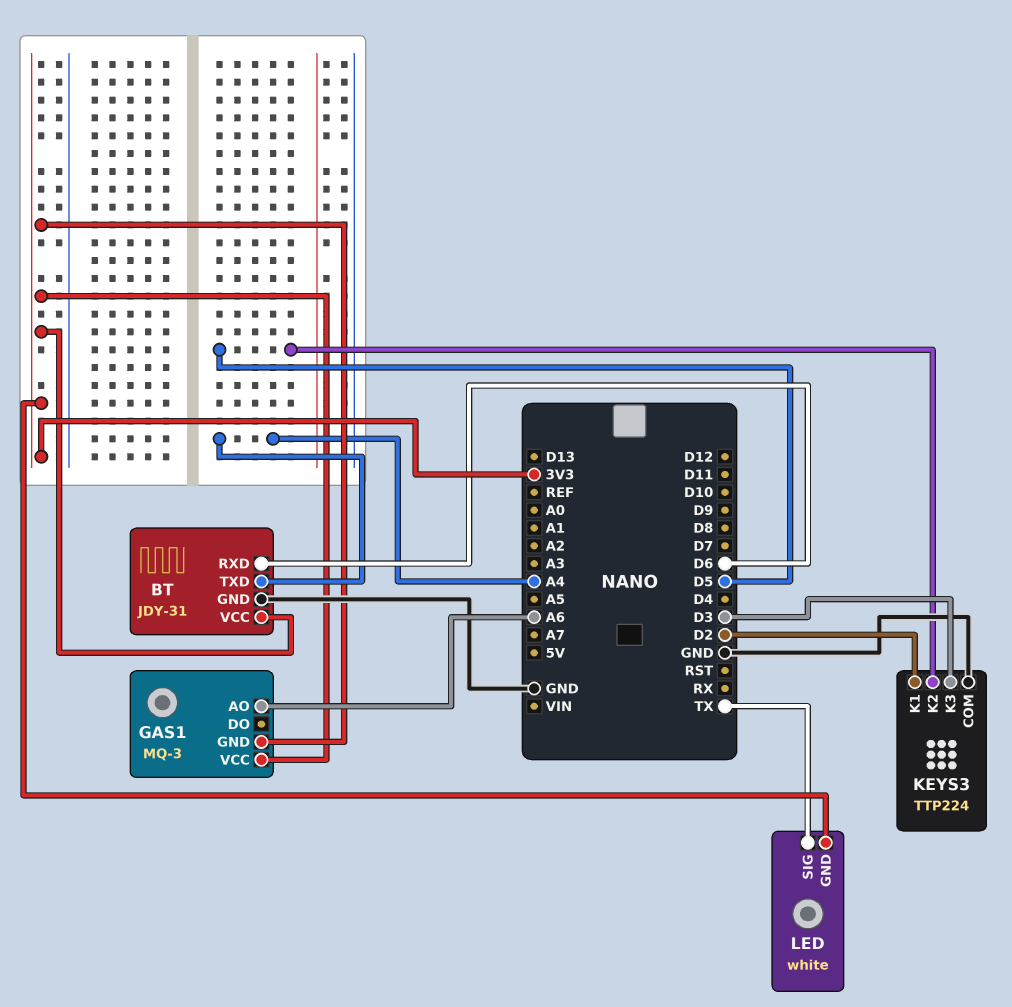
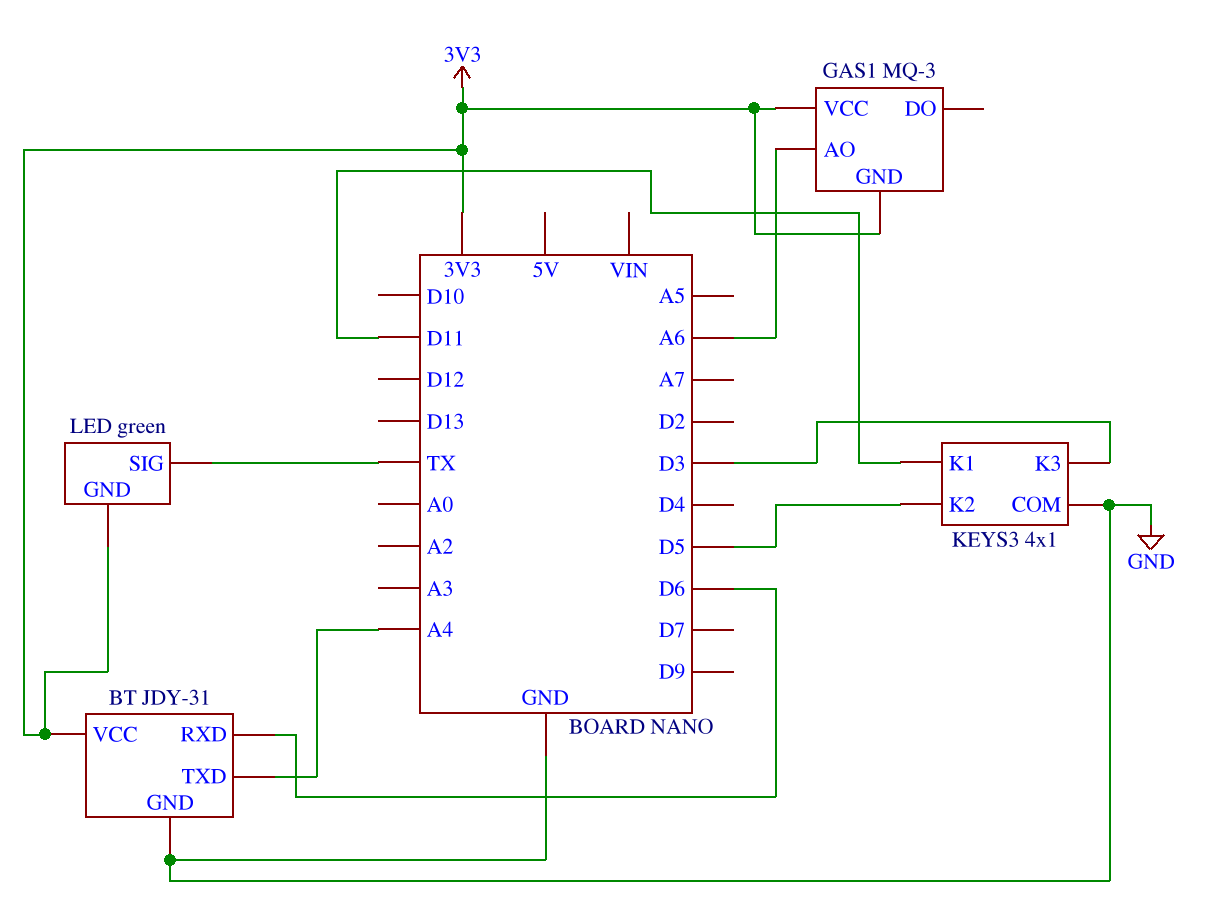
KEYS3: TTP224 -> 4x1
KEYS3 pin K1: D2 -> D11
LED: white -> green

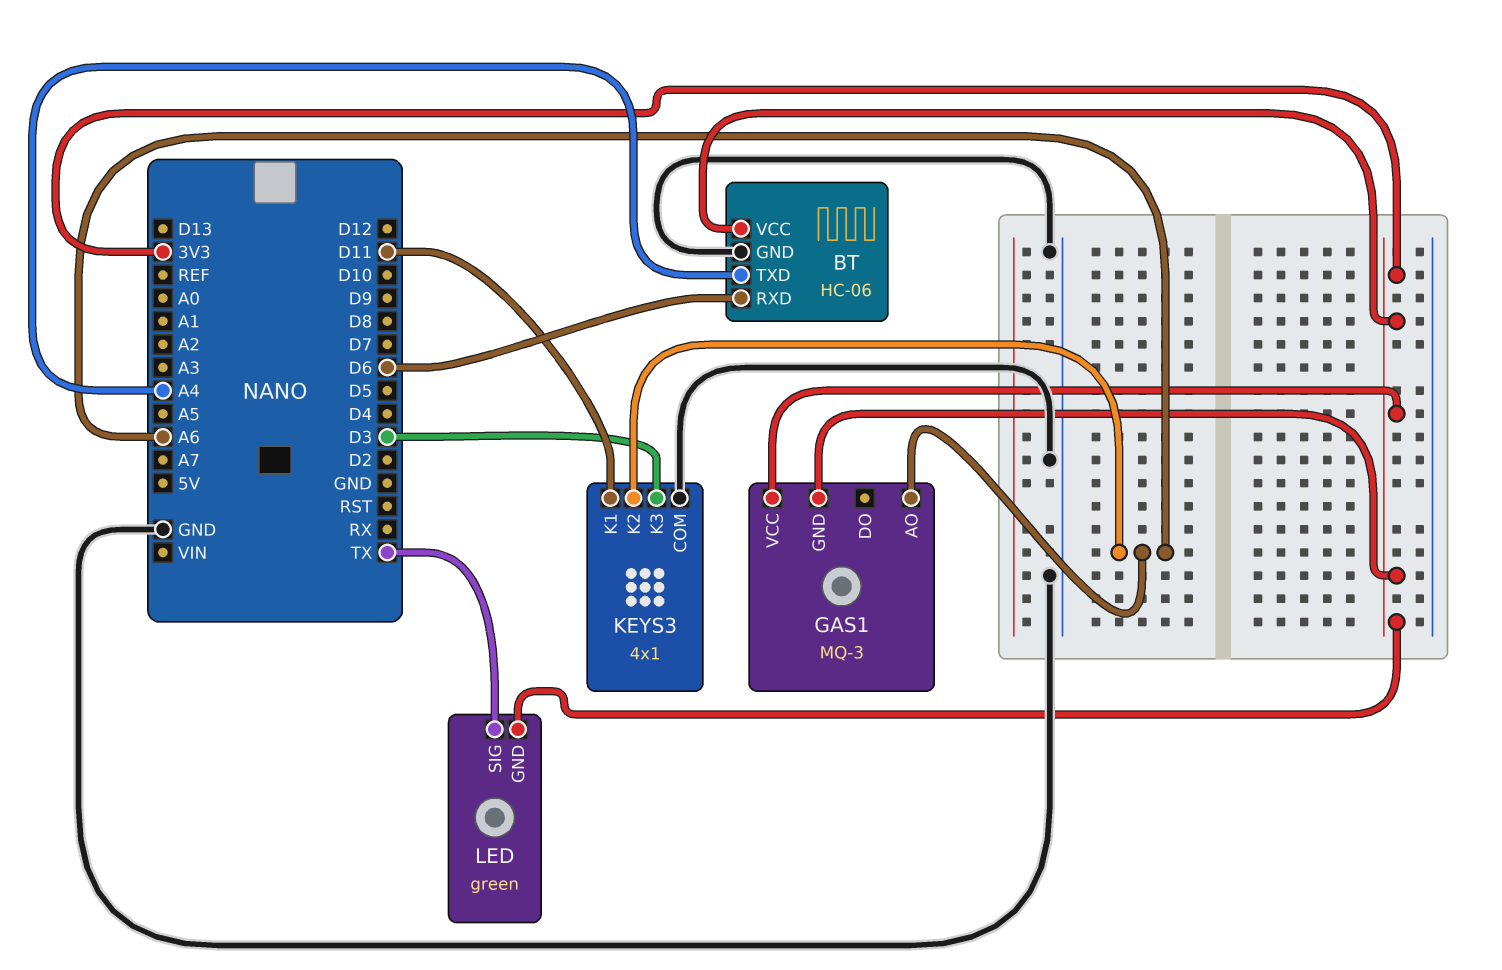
BT: JDY-31 -> HC-06
KEYS3 pin K2: D5 -> A6

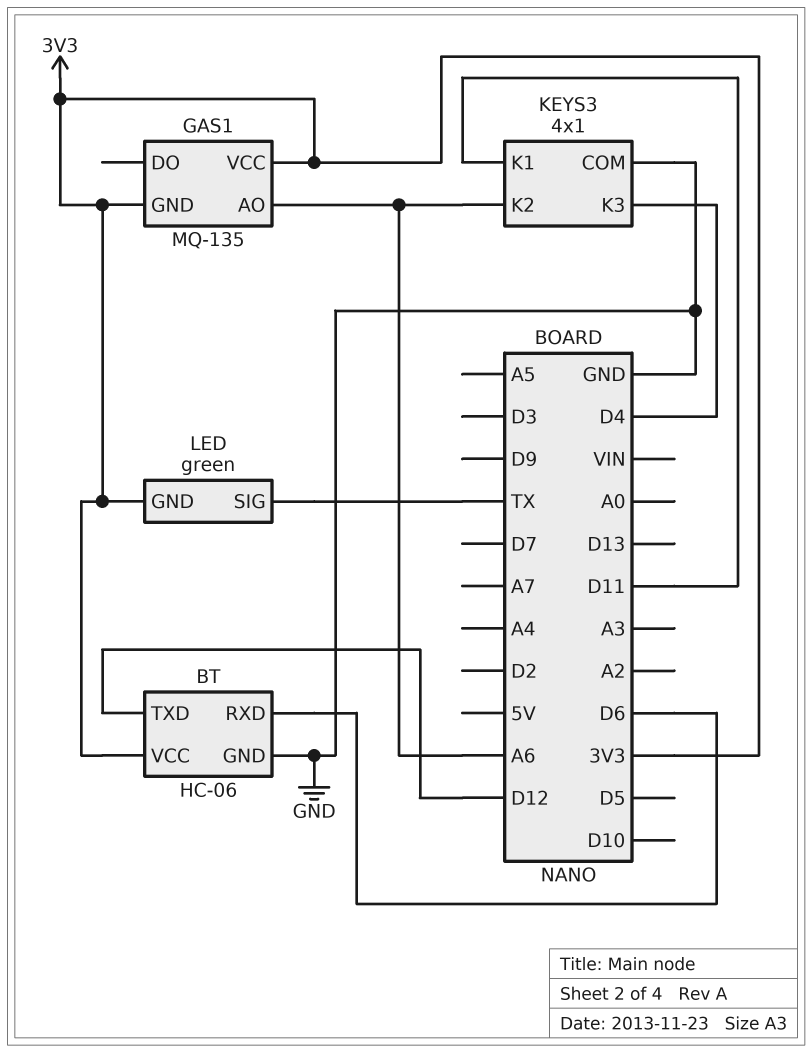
BT pin TXD: A4 -> D12
GAS1: MQ-3 -> MQ-135
KEYS3 pin K3: D3 -> D4

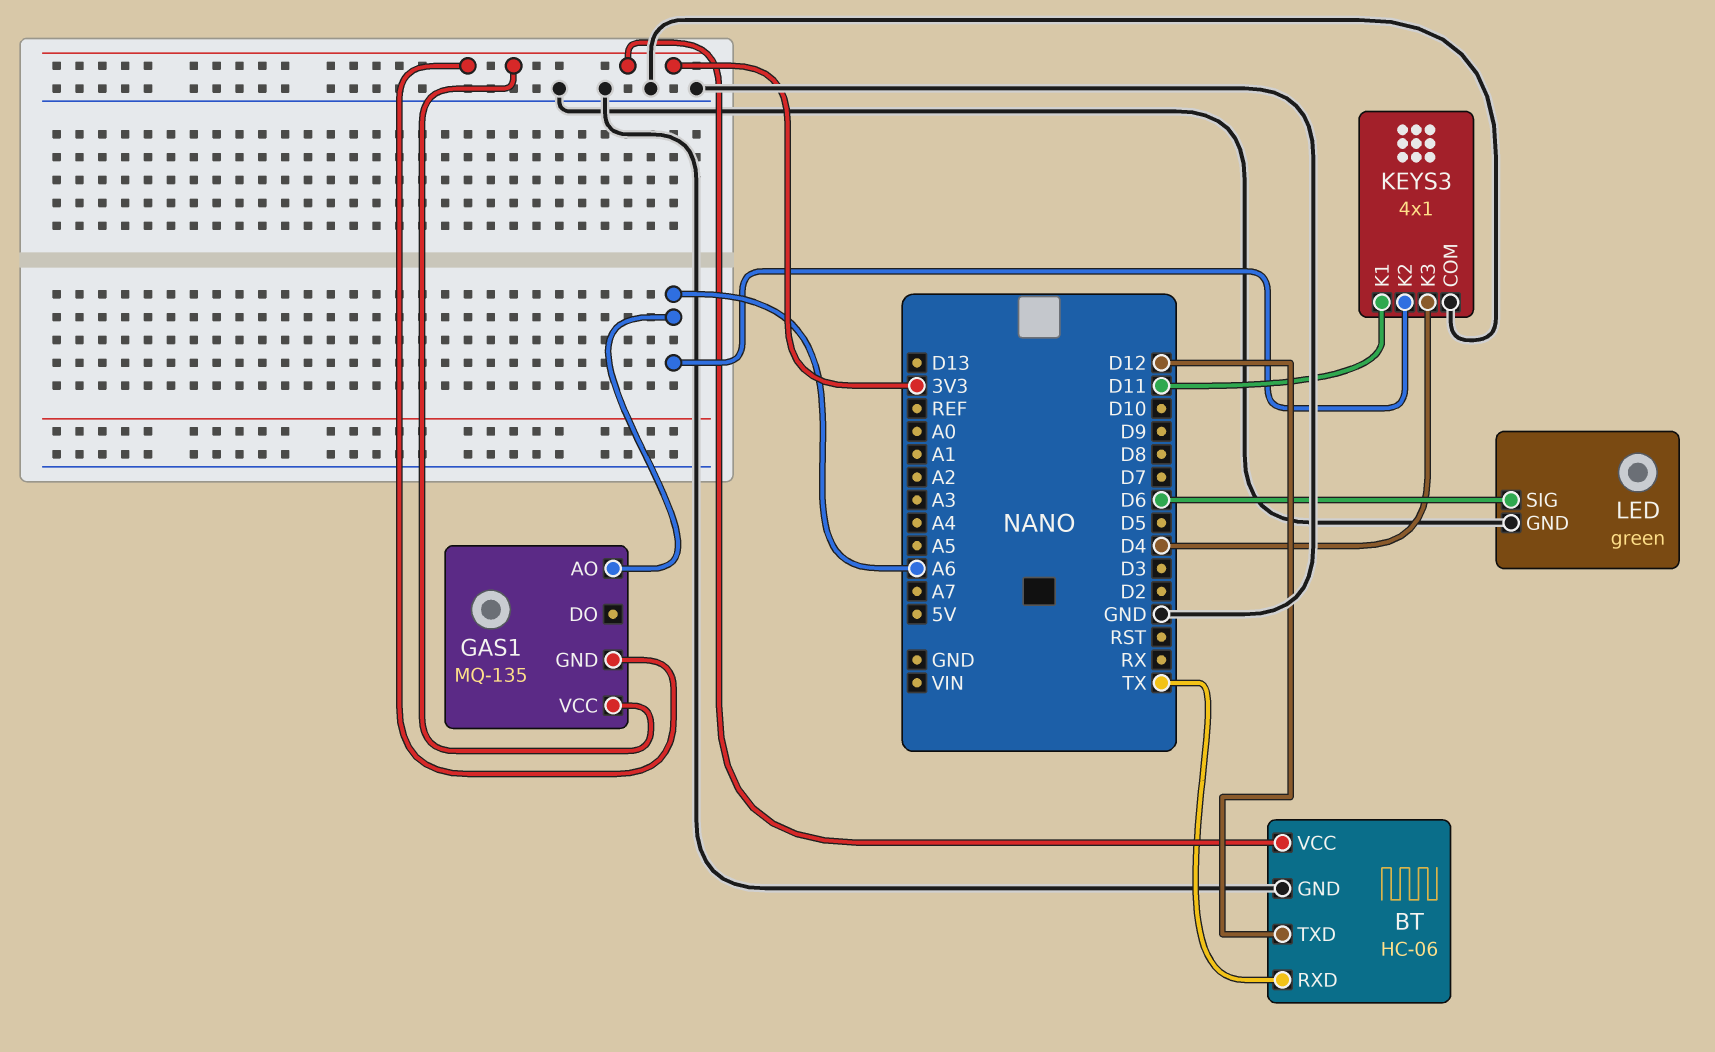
BT pin RXD: D6 -> TX
LED pin GND: 3V3 -> GND
LED pin SIG: TX -> D6

